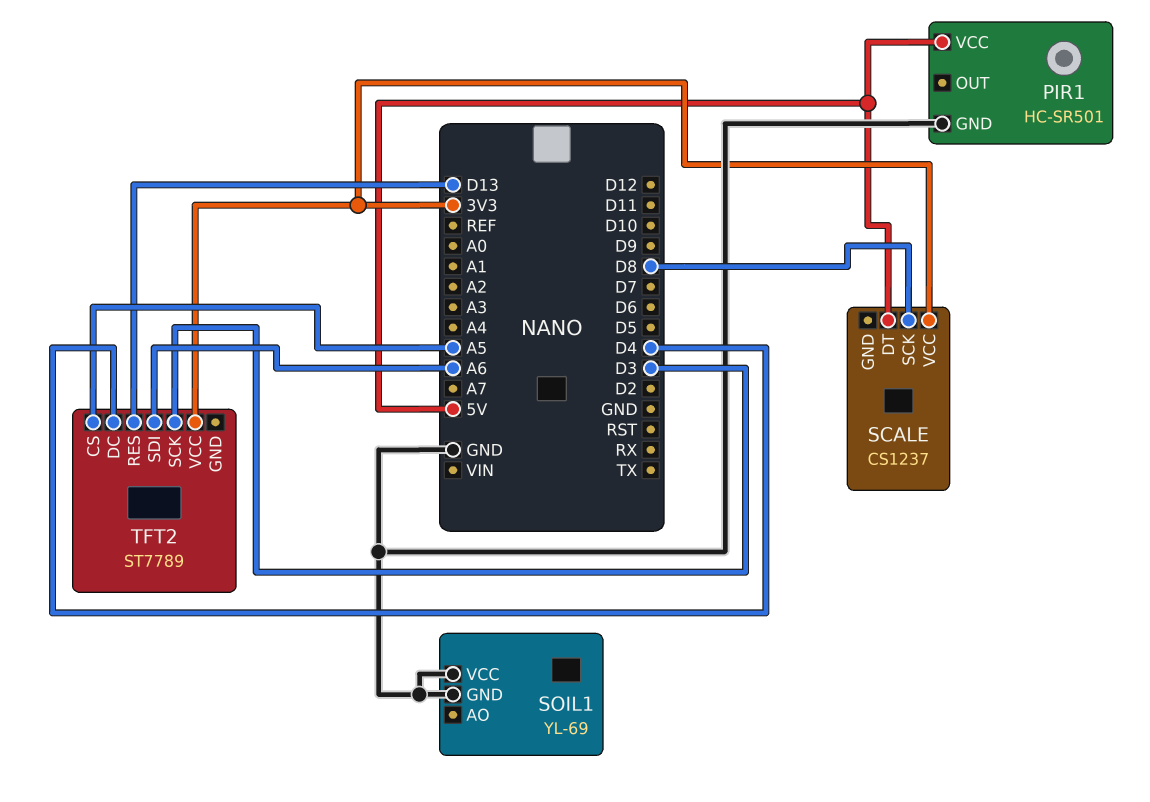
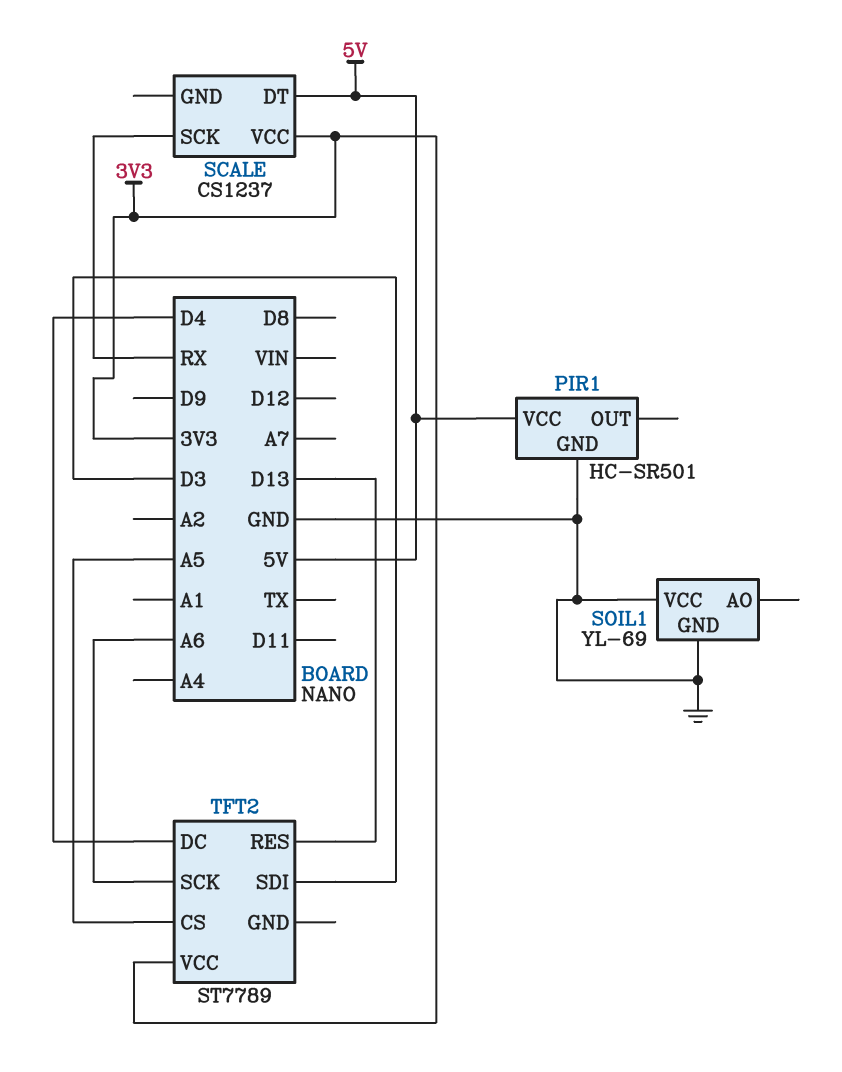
SCALE pin SCK: D8 -> RX
TFT2 pin SCK: D3 -> A6
TFT2 pin SDI: A6 -> D3

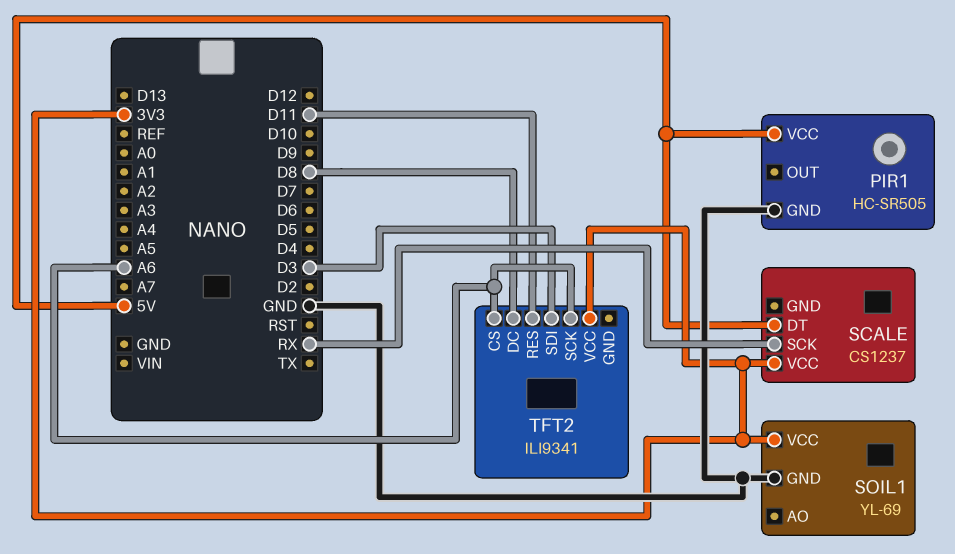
PIR1: HC-SR501 -> HC-SR505
SOIL1 pin VCC: GND -> 3V3
TFT2: ST7789 -> ILI9341
TFT2 pin CS: A5 -> A6
TFT2 pin DC: D4 -> D8
TFT2 pin RES: D13 -> D11

